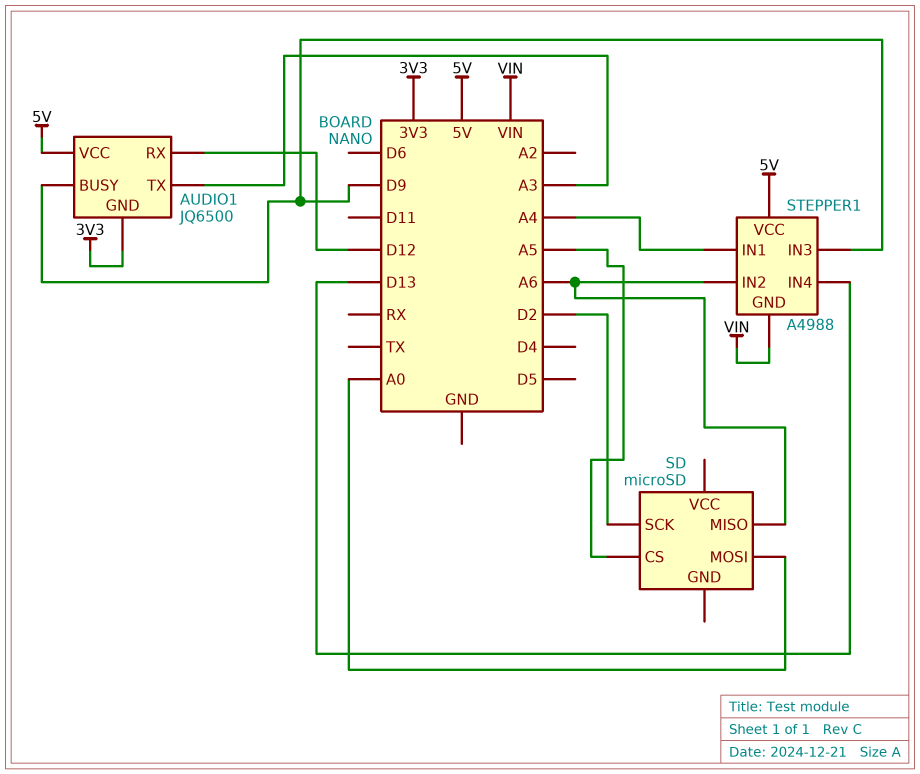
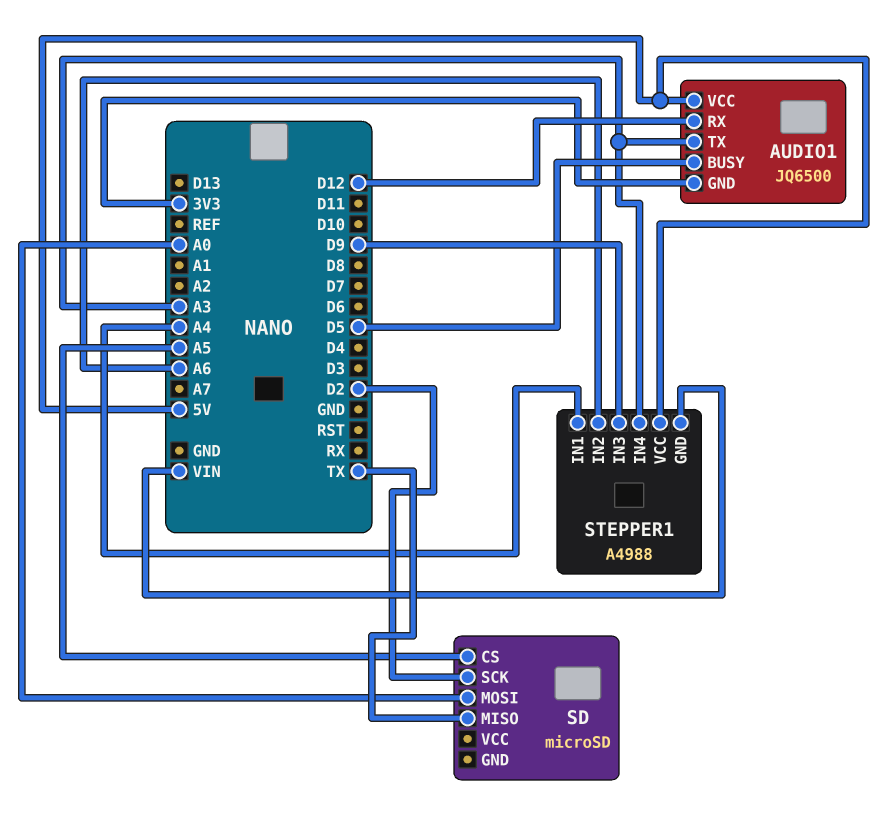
AUDIO1 pin BUSY: D9 -> D5
SD pin MISO: A6 -> TX
STEPPER1 pin IN4: D13 -> A3

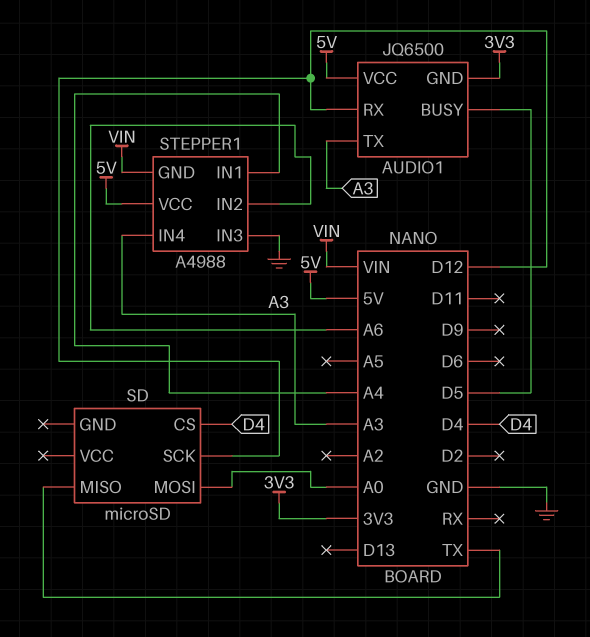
SD pin CS: A5 -> D4
SD pin SCK: D2 -> D12
STEPPER1 pin IN3: D9 -> GND

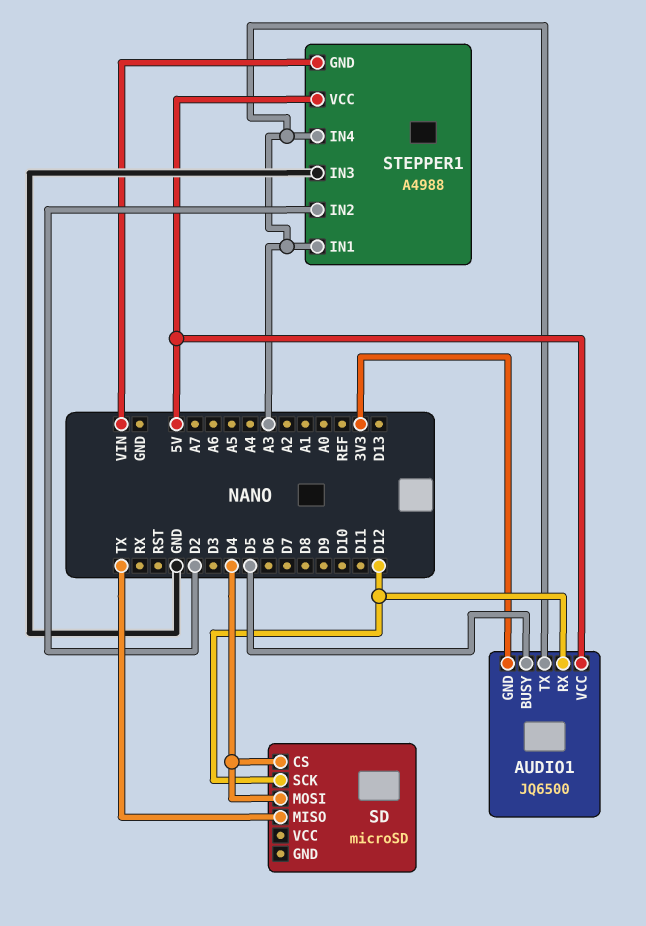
SD pin MOSI: A0 -> D4
STEPPER1 pin IN1: A4 -> A3
STEPPER1 pin IN2: A6 -> D2

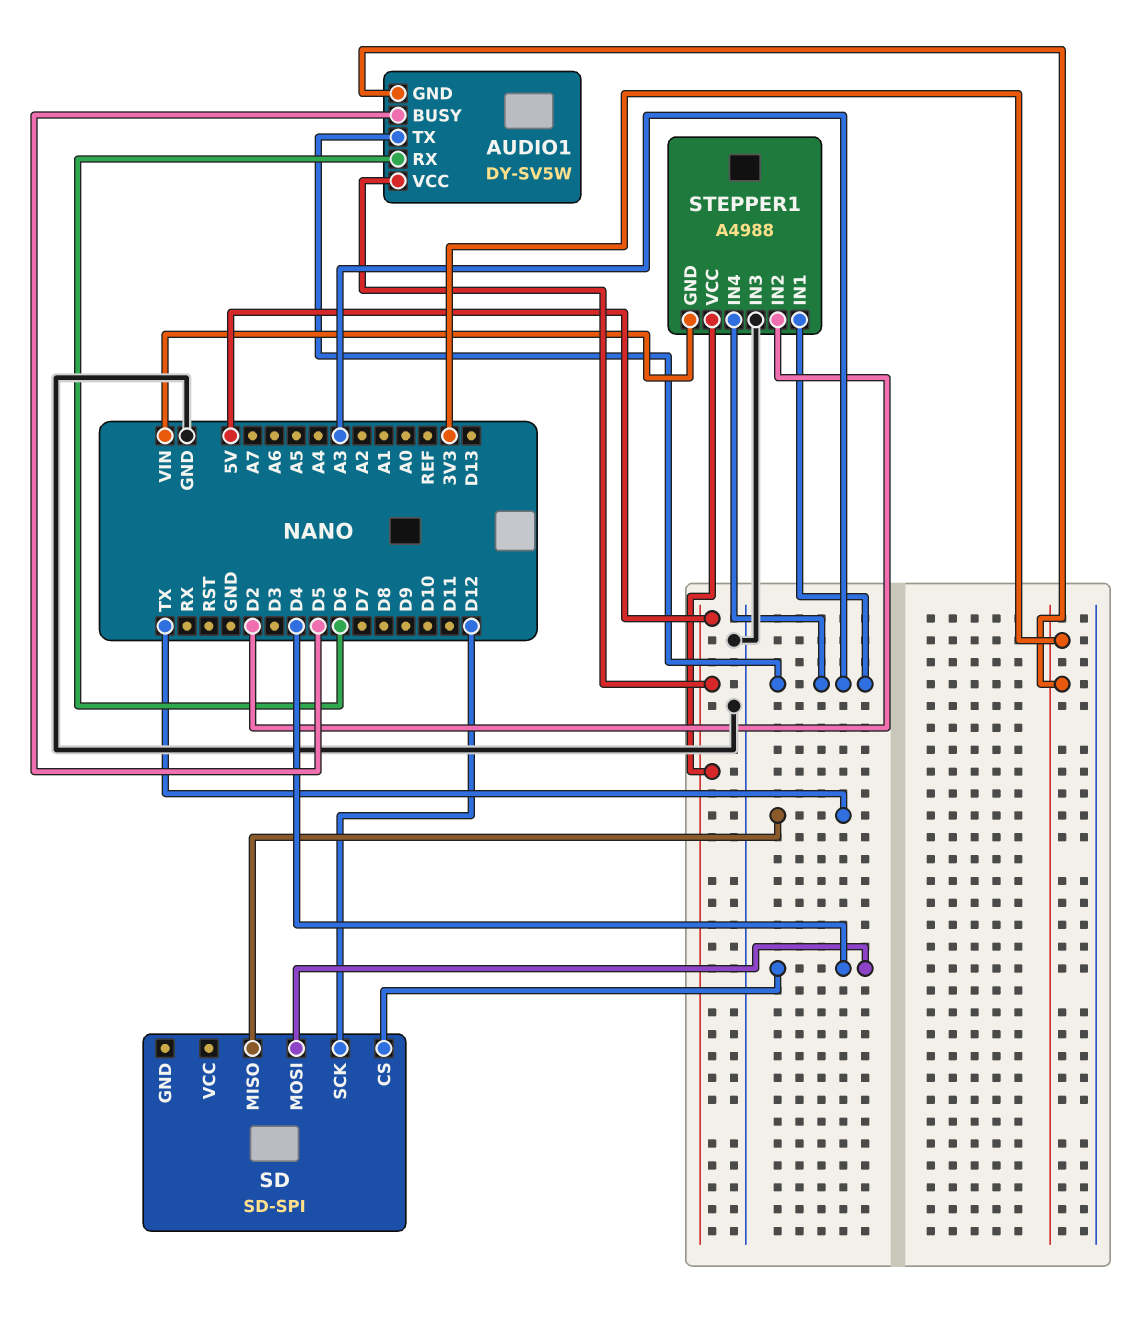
AUDIO1: JQ6500 -> DY-SV5W
AUDIO1 pin RX: D12 -> D6
SD: microSD -> SD-SPI

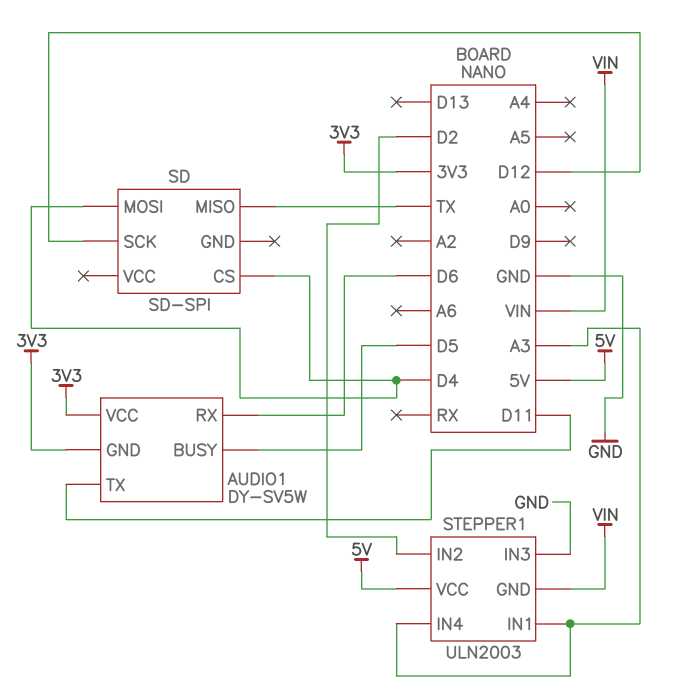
AUDIO1 pin TX: A3 -> D11
AUDIO1 pin VCC: 5V -> 3V3
STEPPER1: A4988 -> ULN2003

